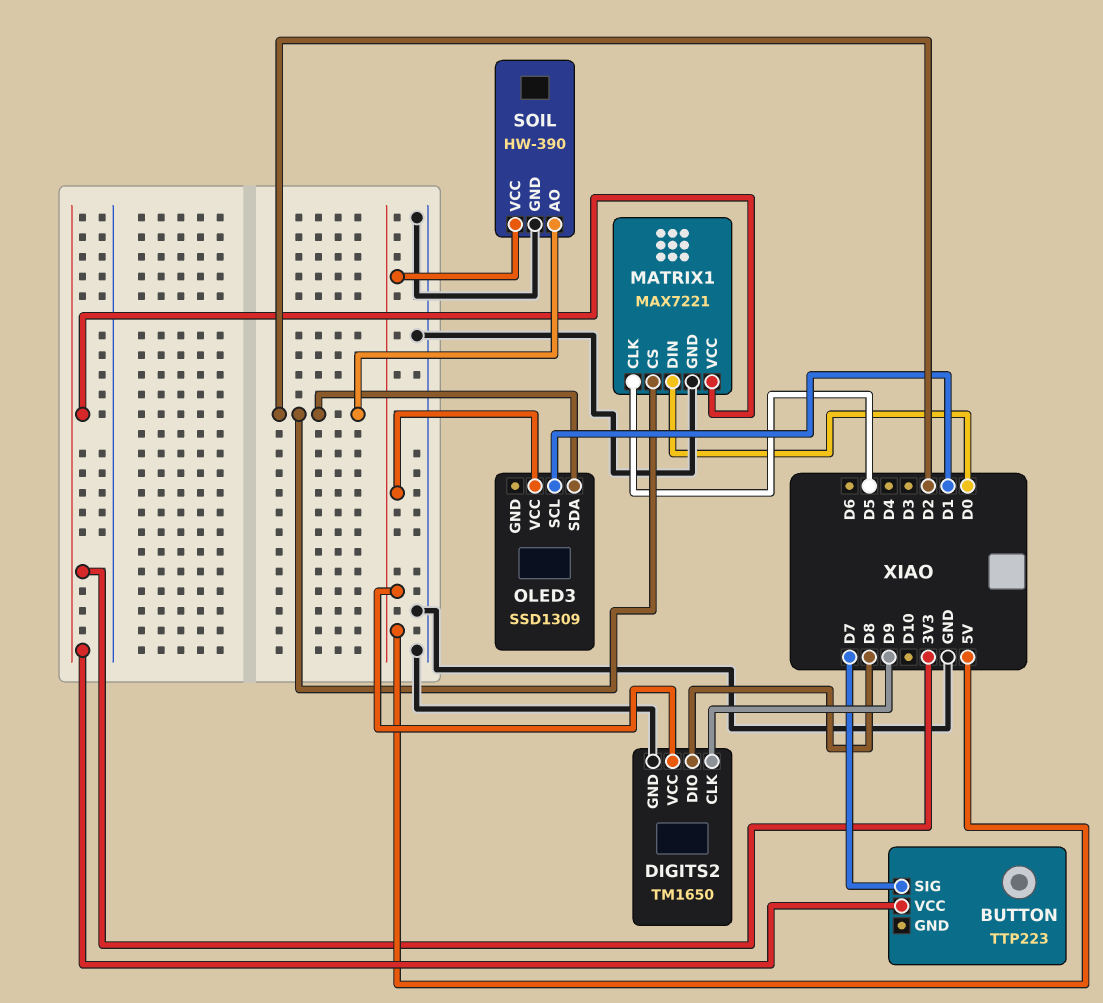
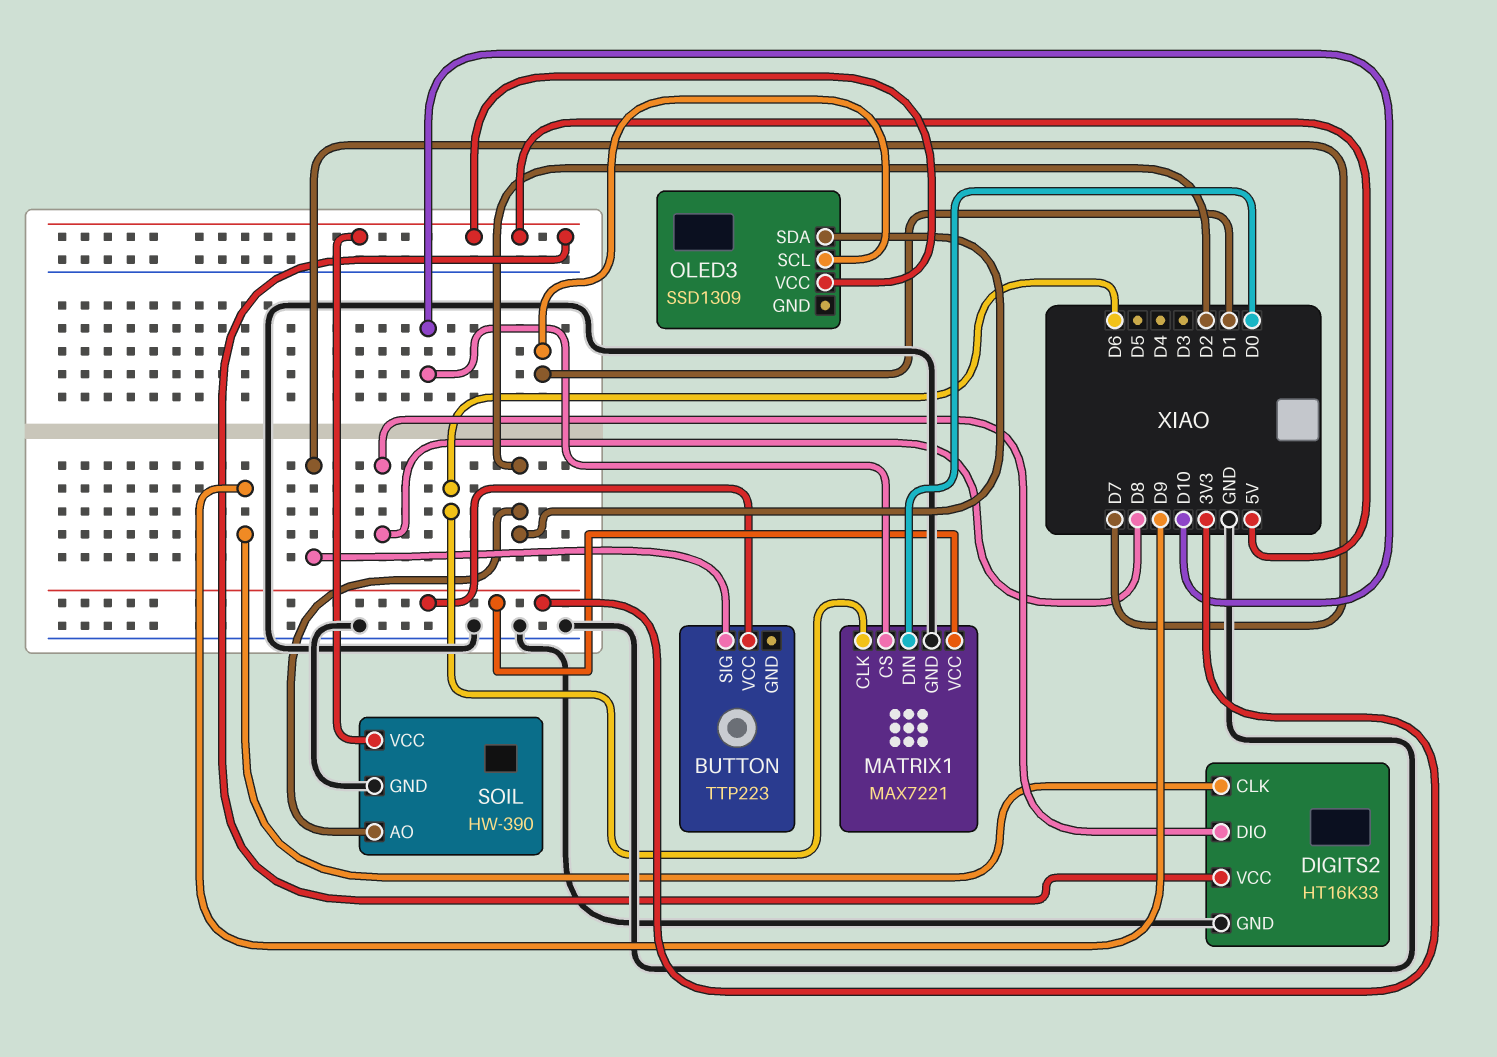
DIGITS2: TM1650 -> HT16K33
MATRIX1 pin CLK: D5 -> D6
MATRIX1 pin CS: D2 -> D10

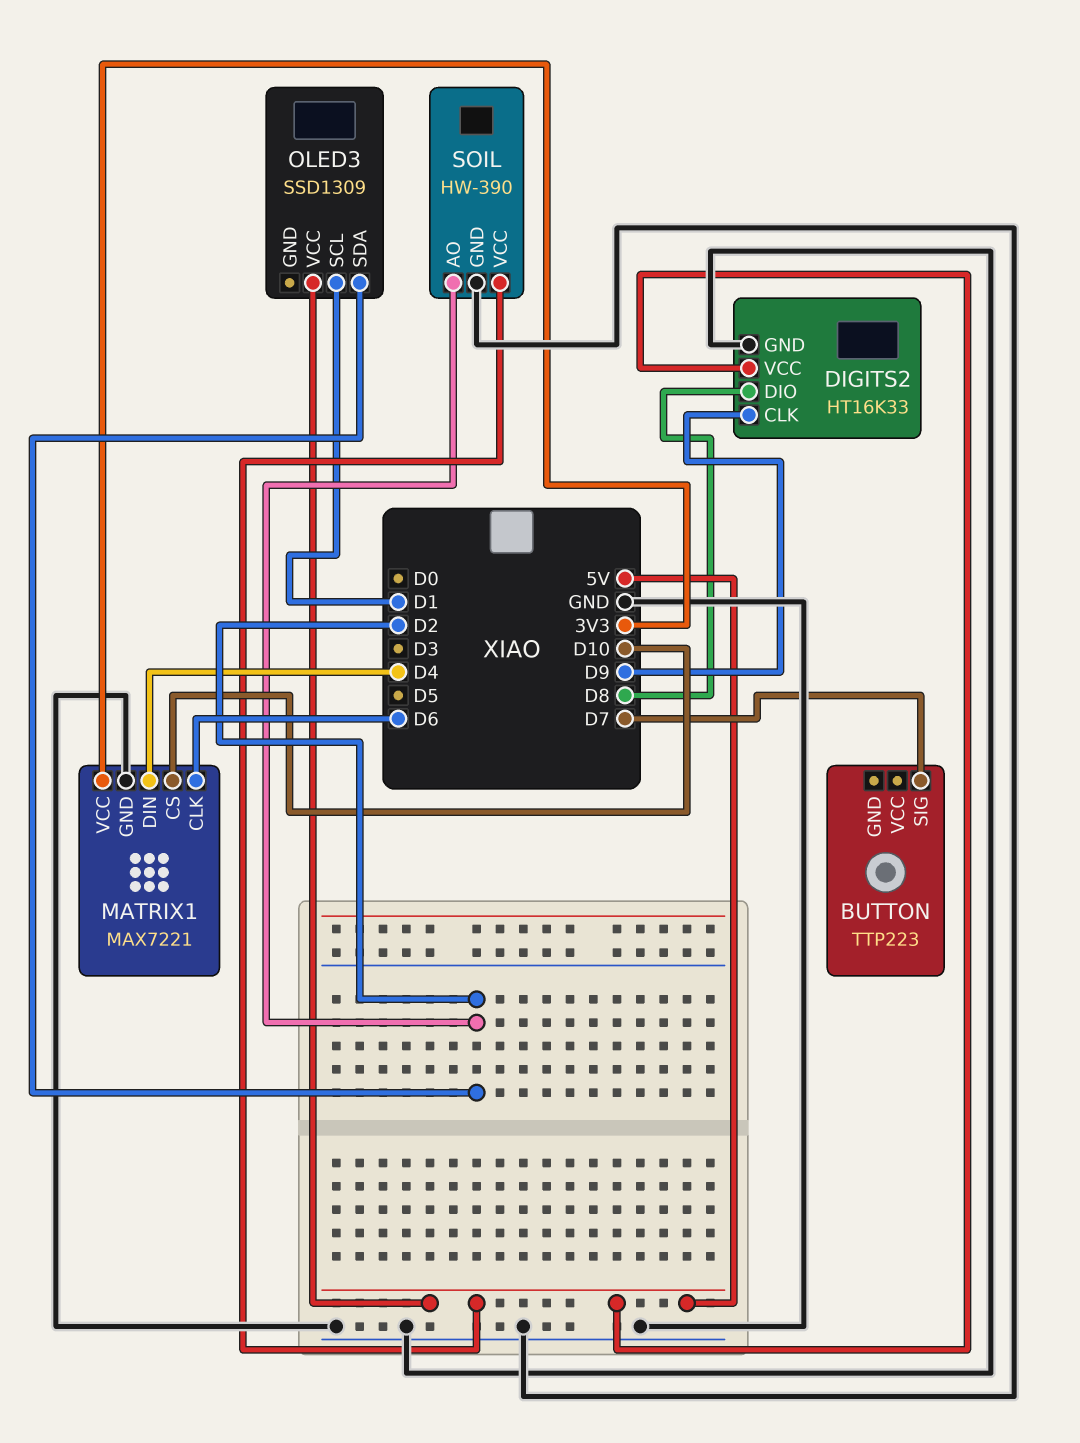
BUTTON pin VCC: 3V3 -> none
MATRIX1 pin DIN: D0 -> D4

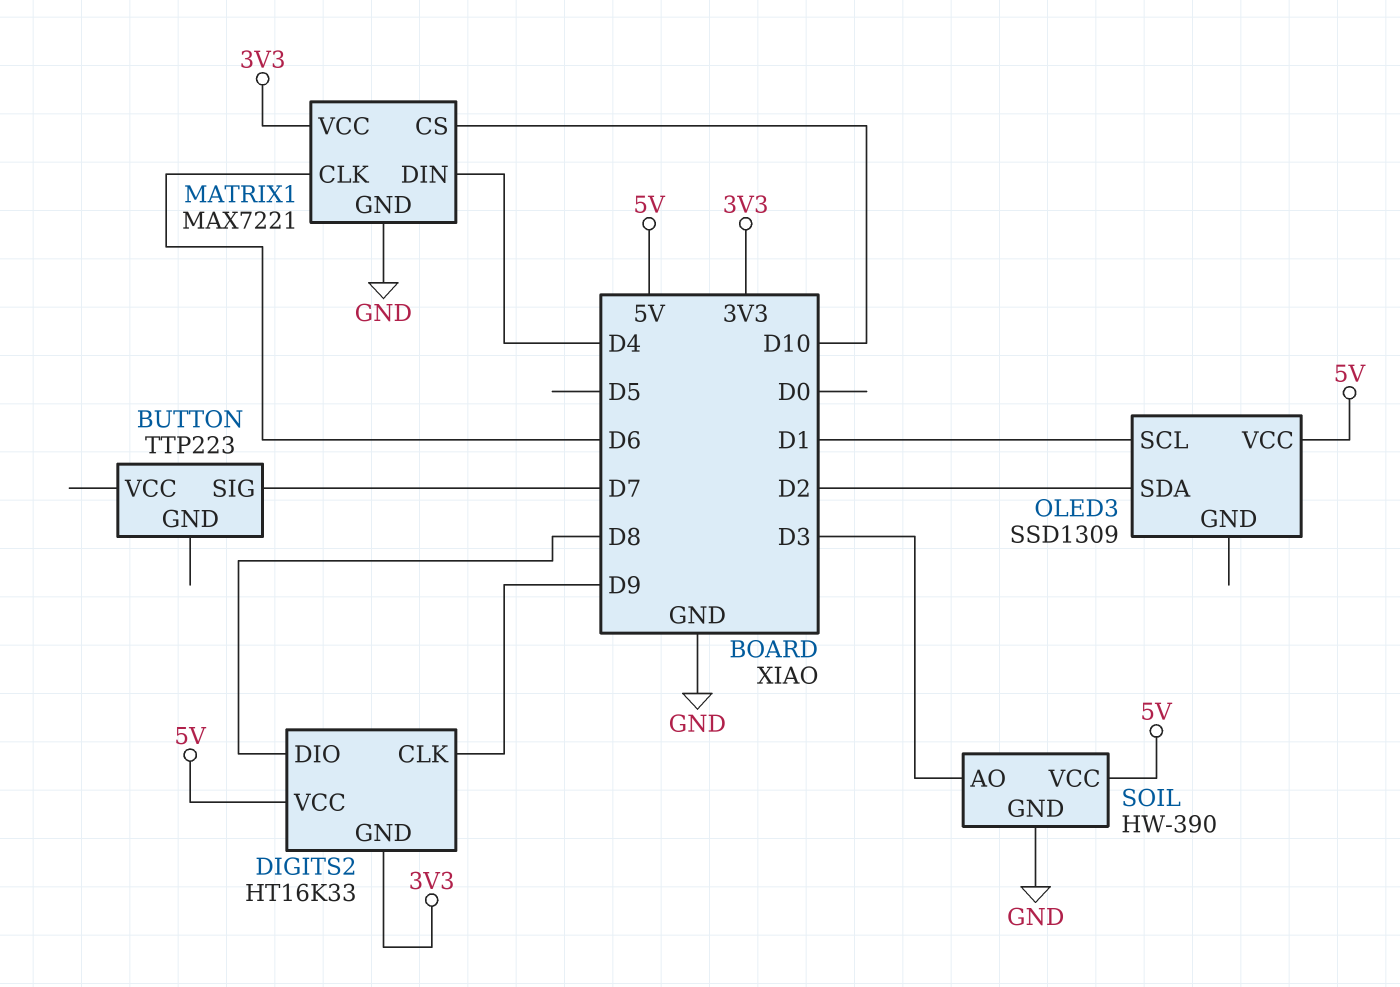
DIGITS2 pin GND: GND -> 3V3
SOIL pin AO: D2 -> D3

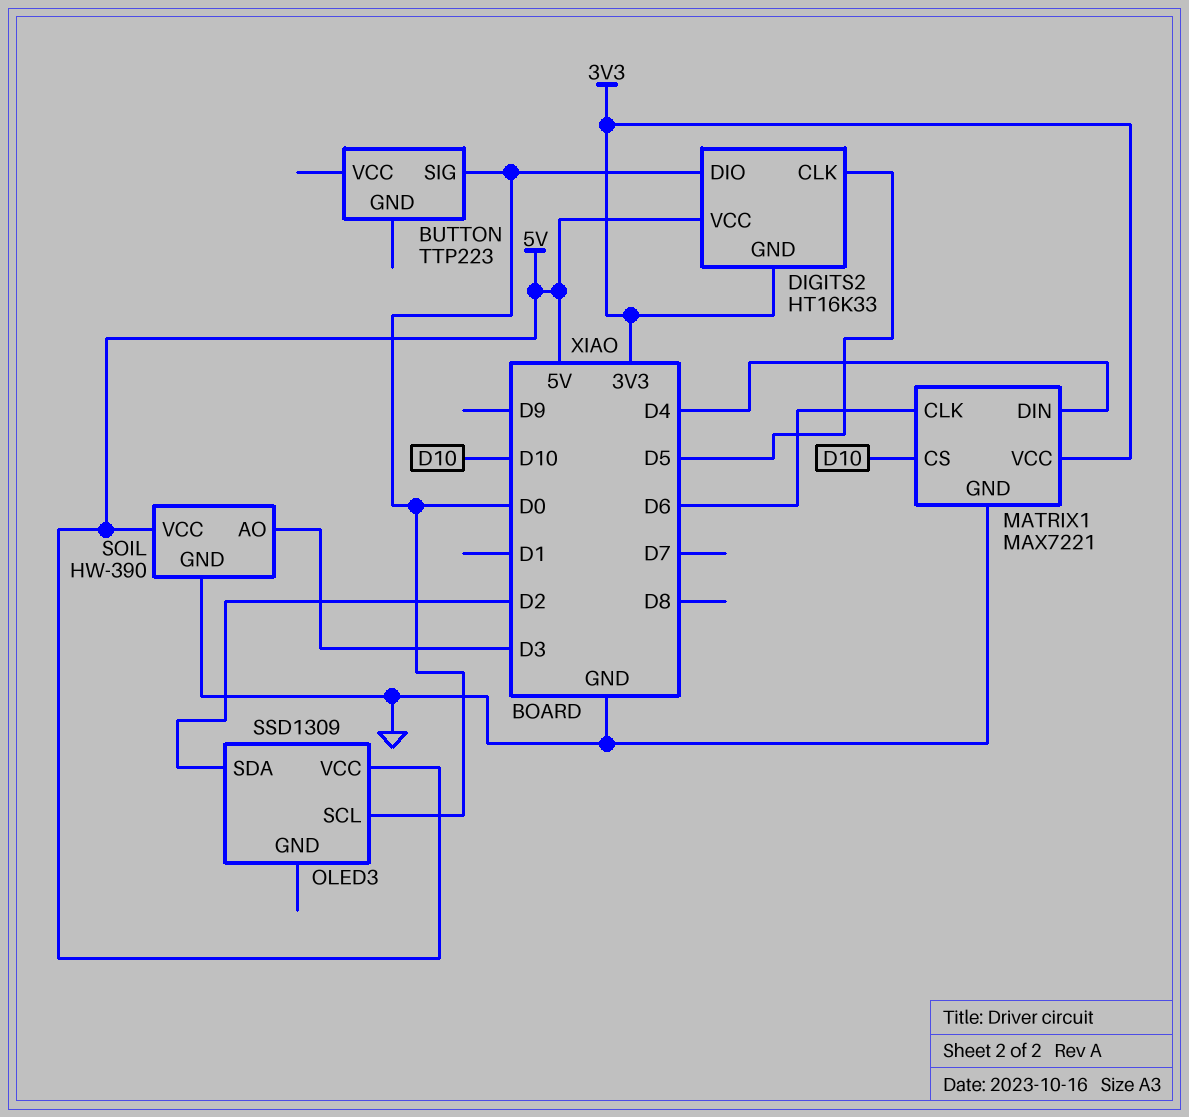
BUTTON pin SIG: D7 -> D0
DIGITS2 pin CLK: D9 -> D5
DIGITS2 pin DIO: D8 -> D0
OLED3 pin SCL: D1 -> D0

